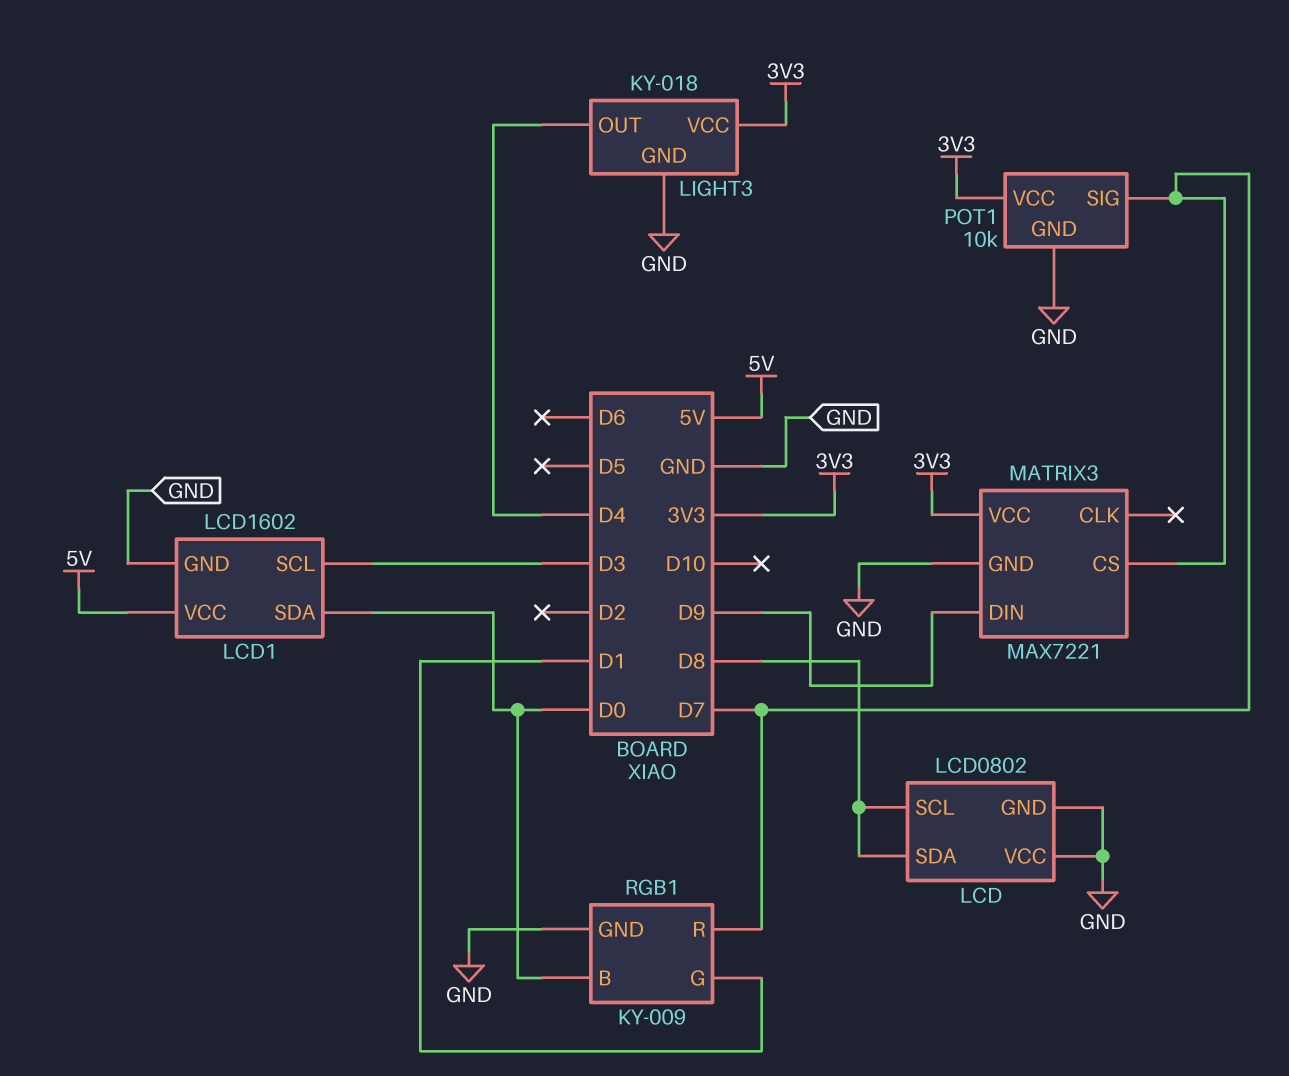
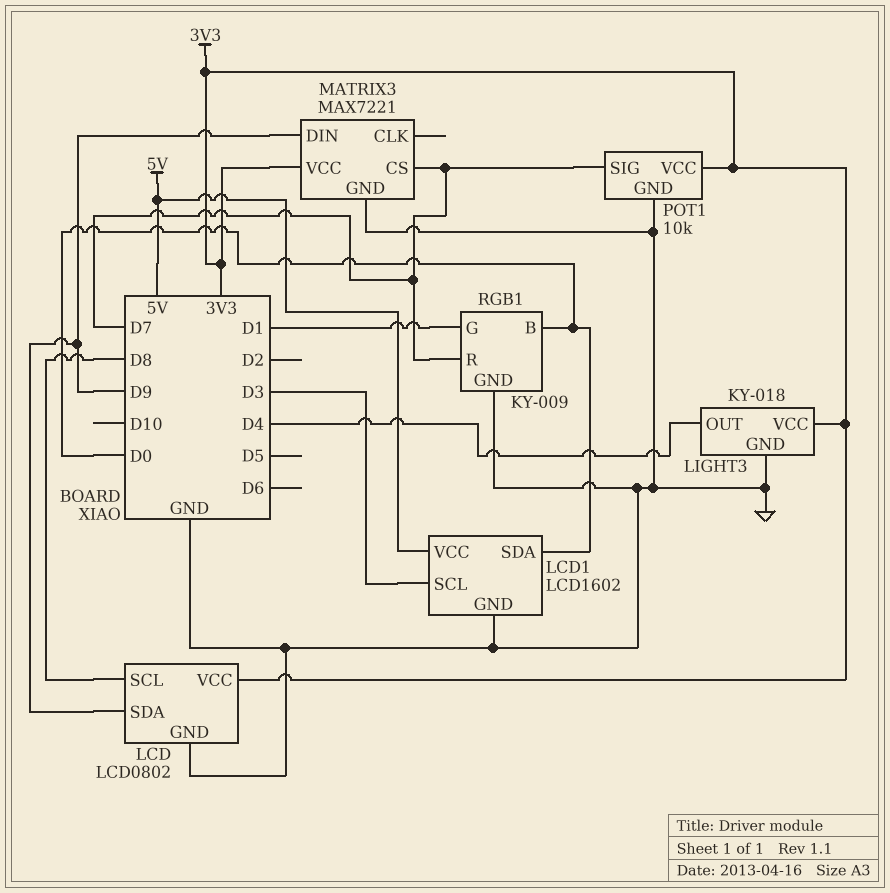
LCD pin SDA: D8 -> D9
LCD pin VCC: GND -> 3V3

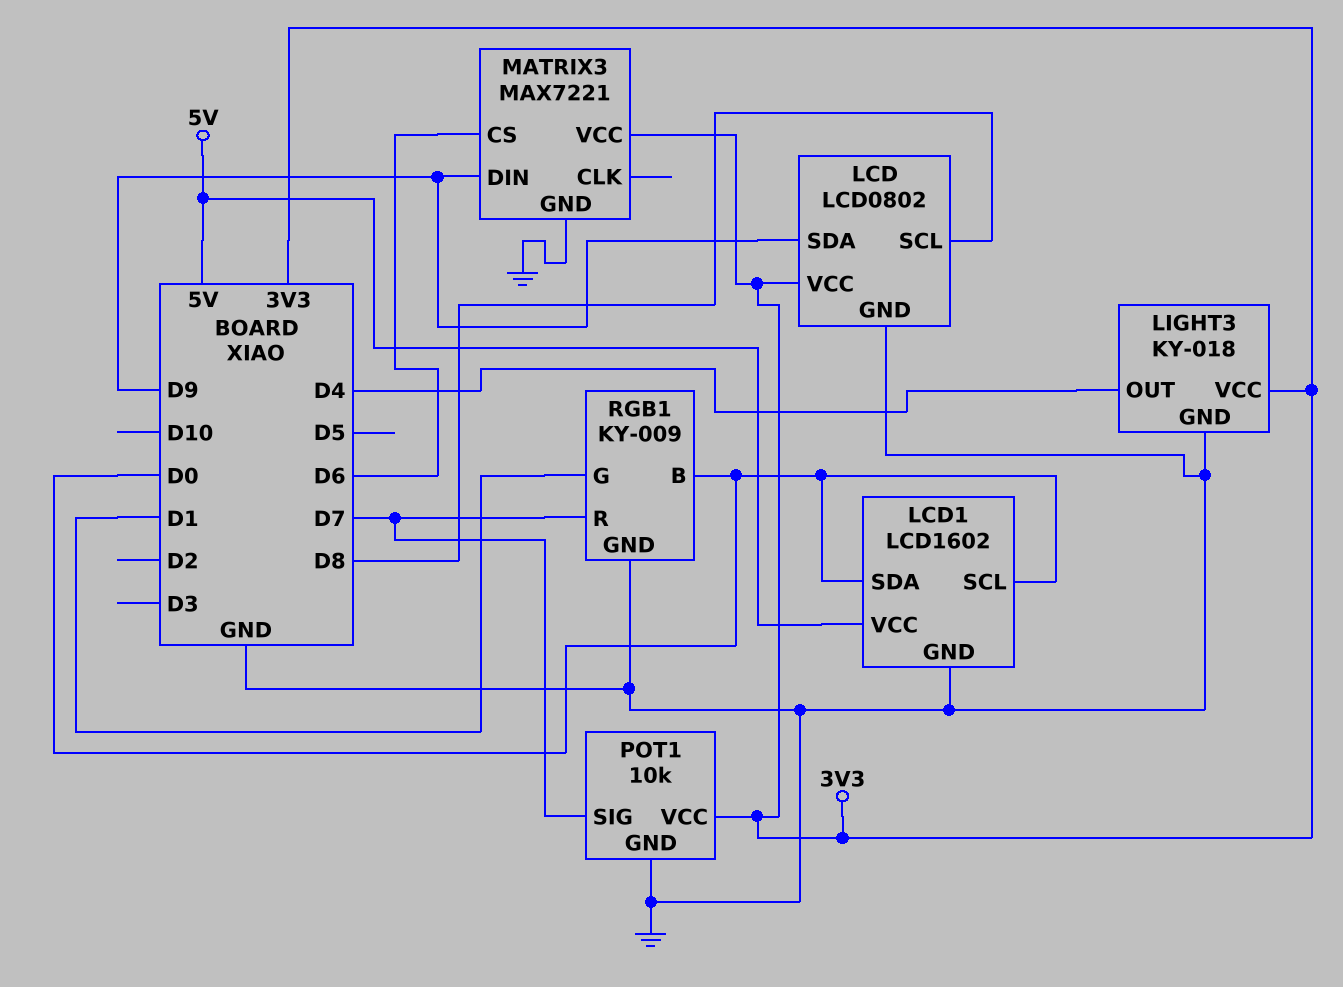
LCD1 pin SCL: D3 -> D0
MATRIX3 pin CS: D7 -> D6

